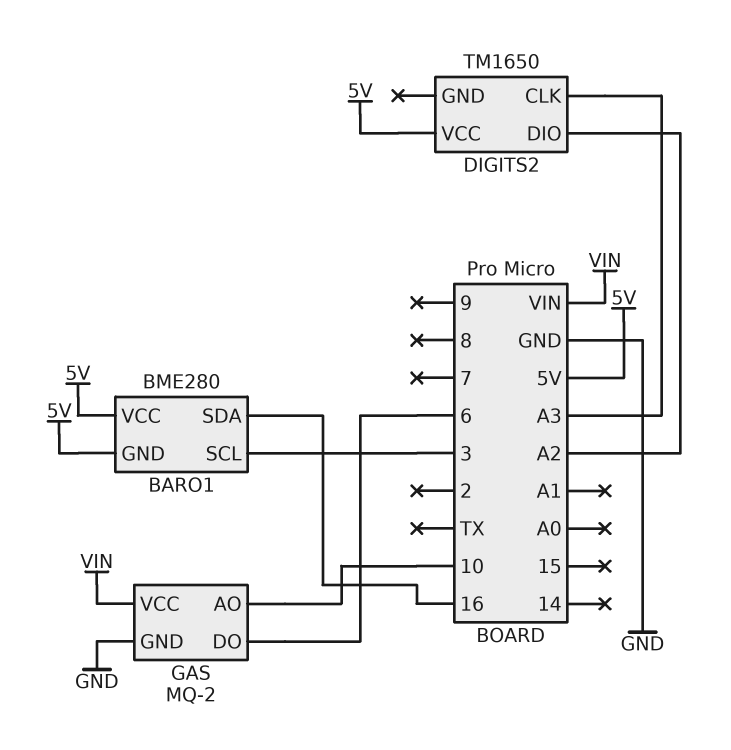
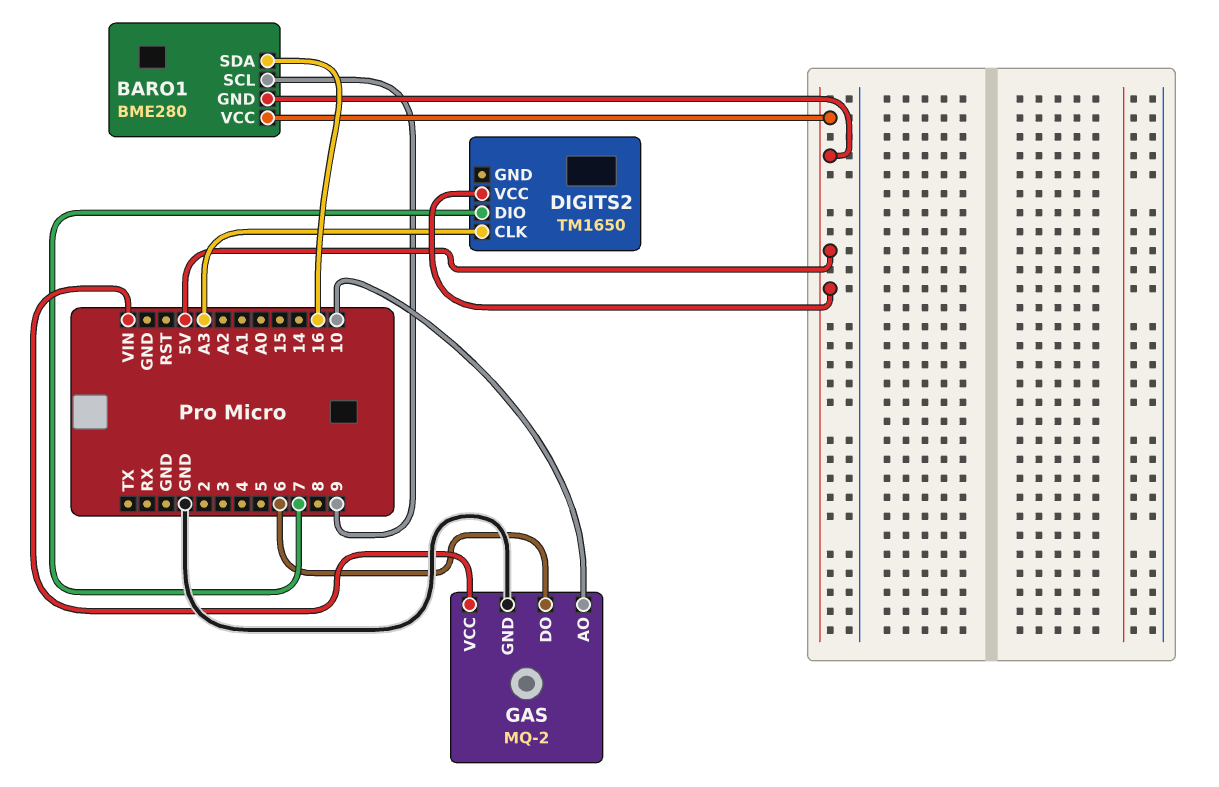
BARO1 pin SCL: 3 -> 9
DIGITS2 pin DIO: A2 -> 7

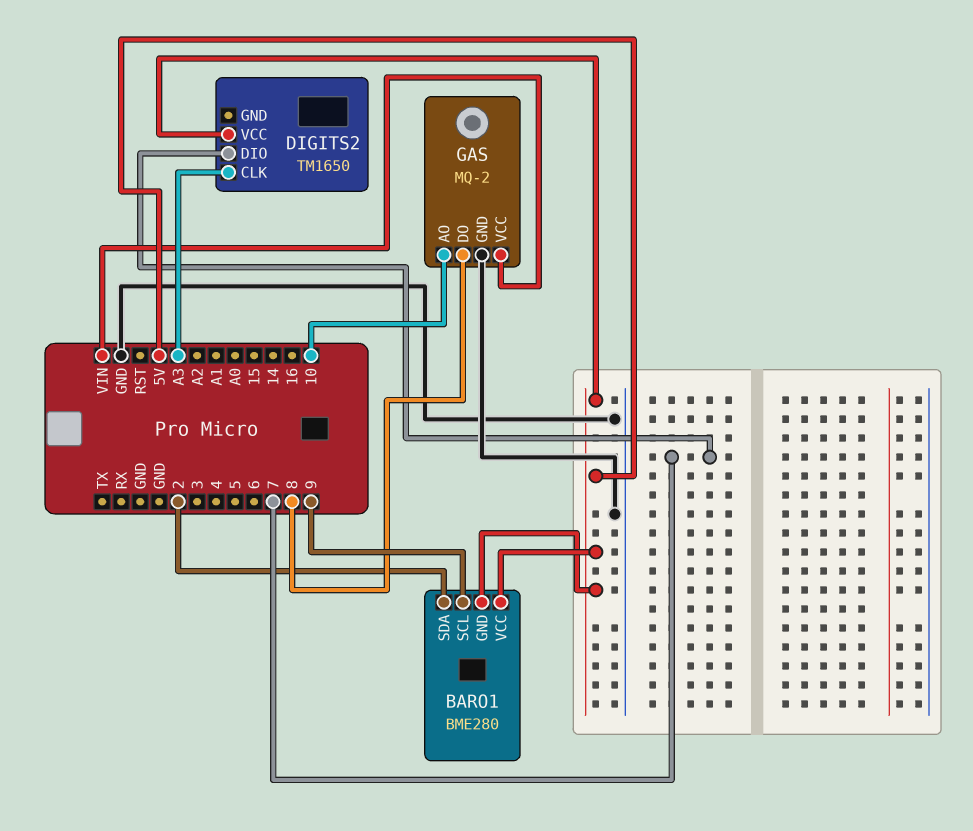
BARO1 pin SDA: 16 -> 2
GAS pin DO: 6 -> 8

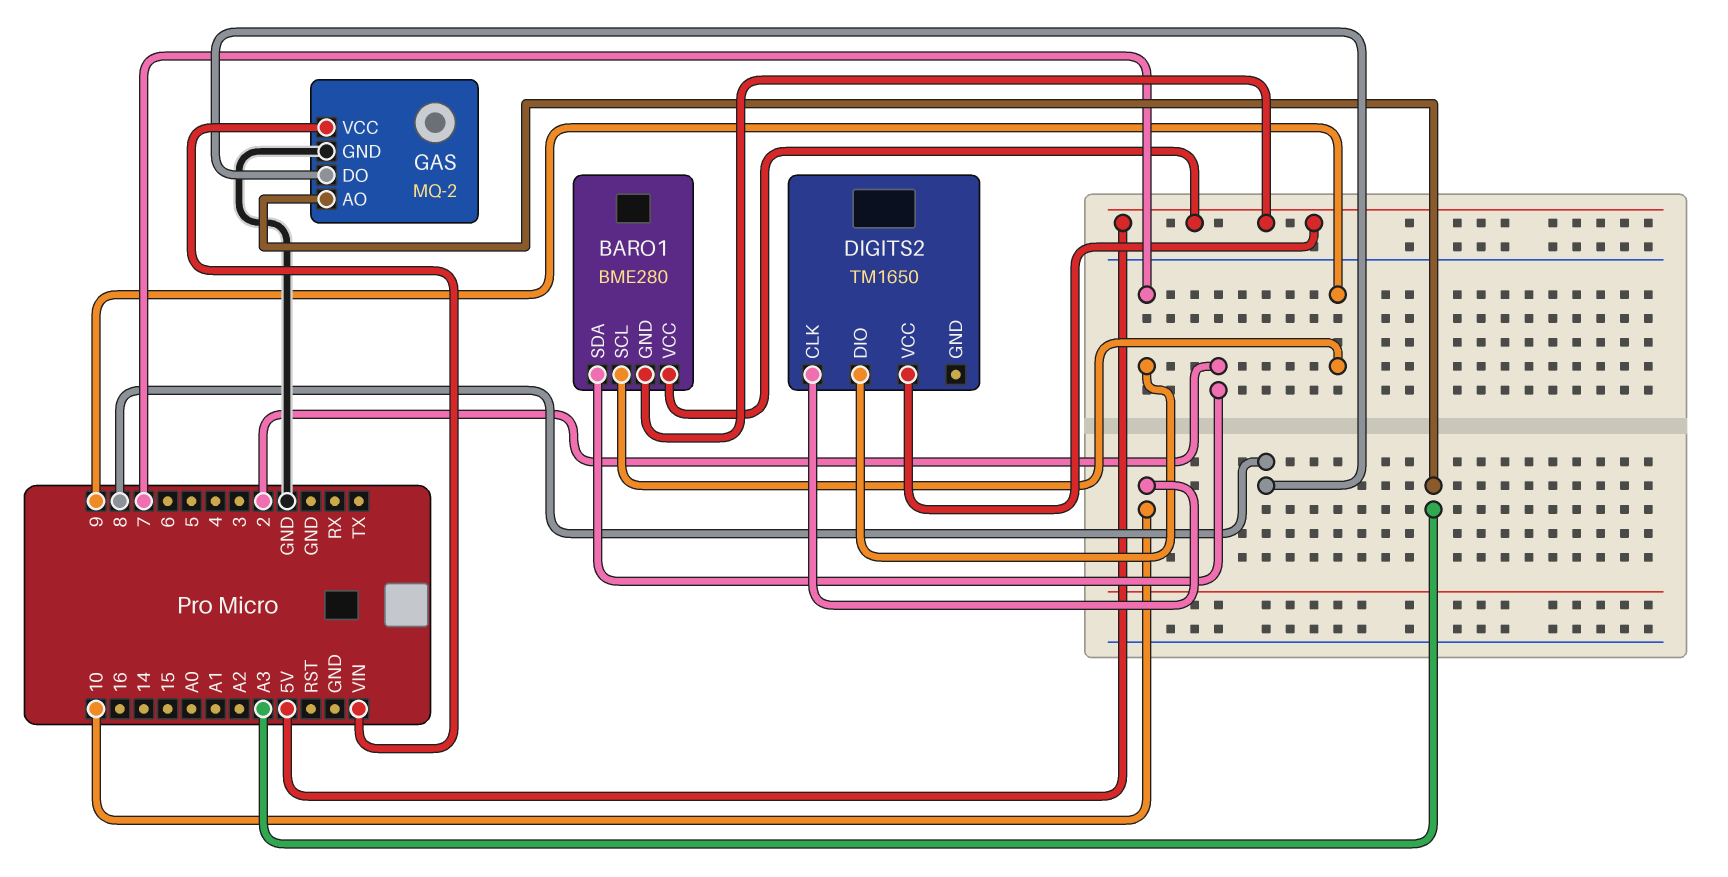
DIGITS2 pin CLK: A3 -> 10
GAS pin AO: 10 -> A3

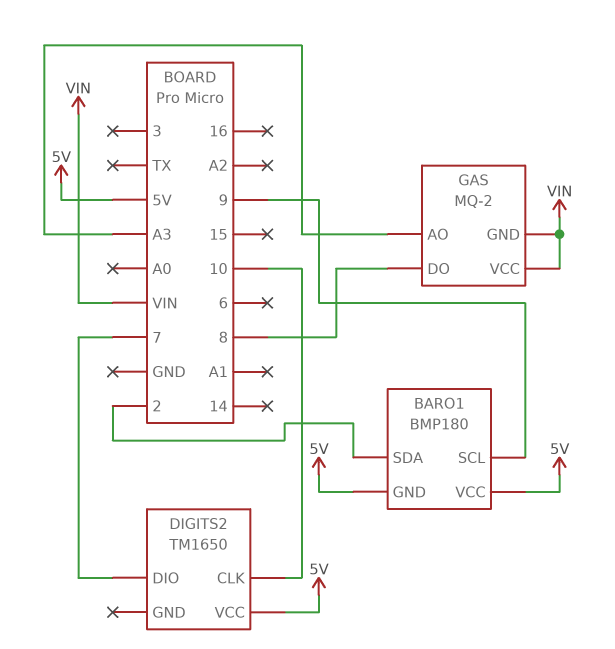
BARO1: BME280 -> BMP180
GAS pin GND: GND -> VIN

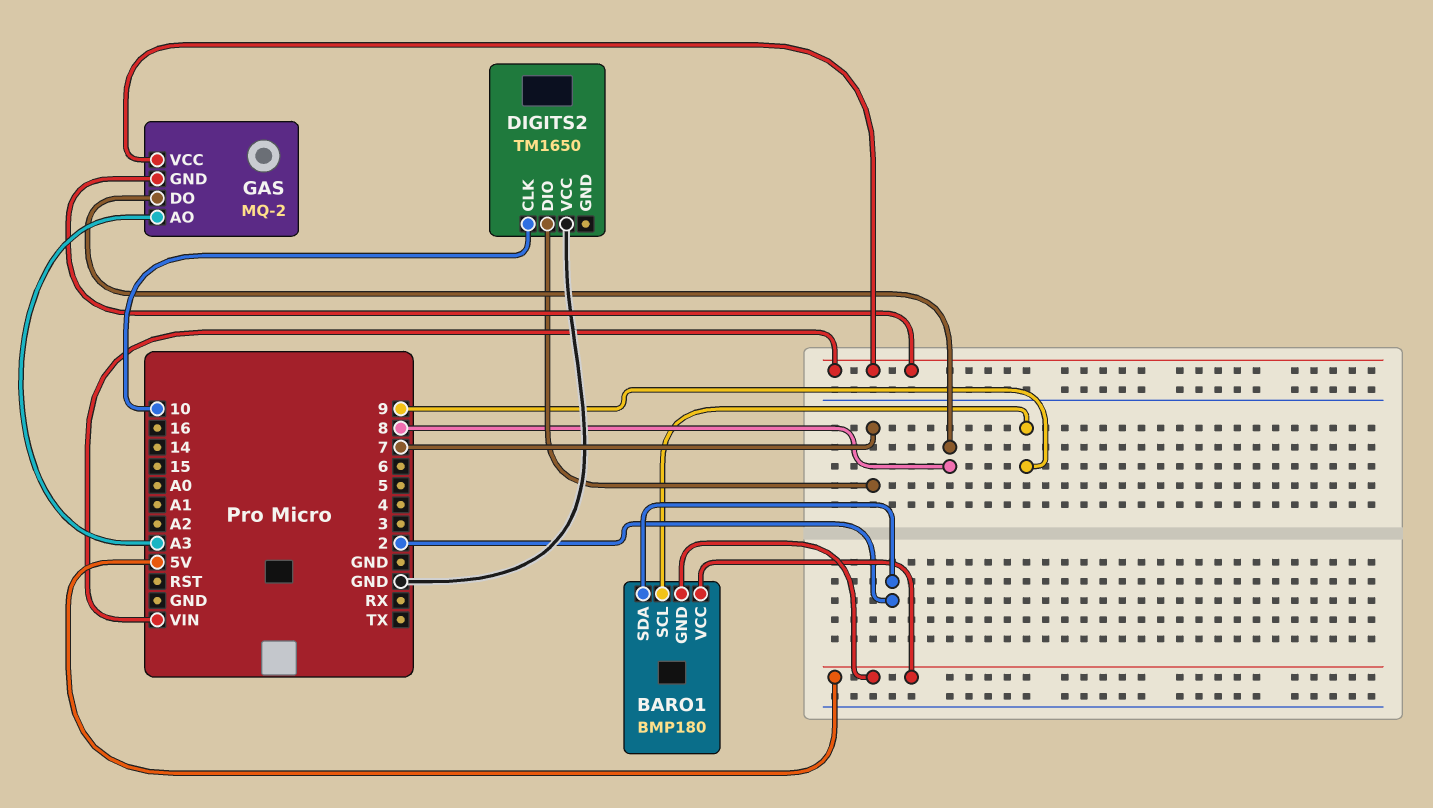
DIGITS2 pin VCC: 5V -> GND

